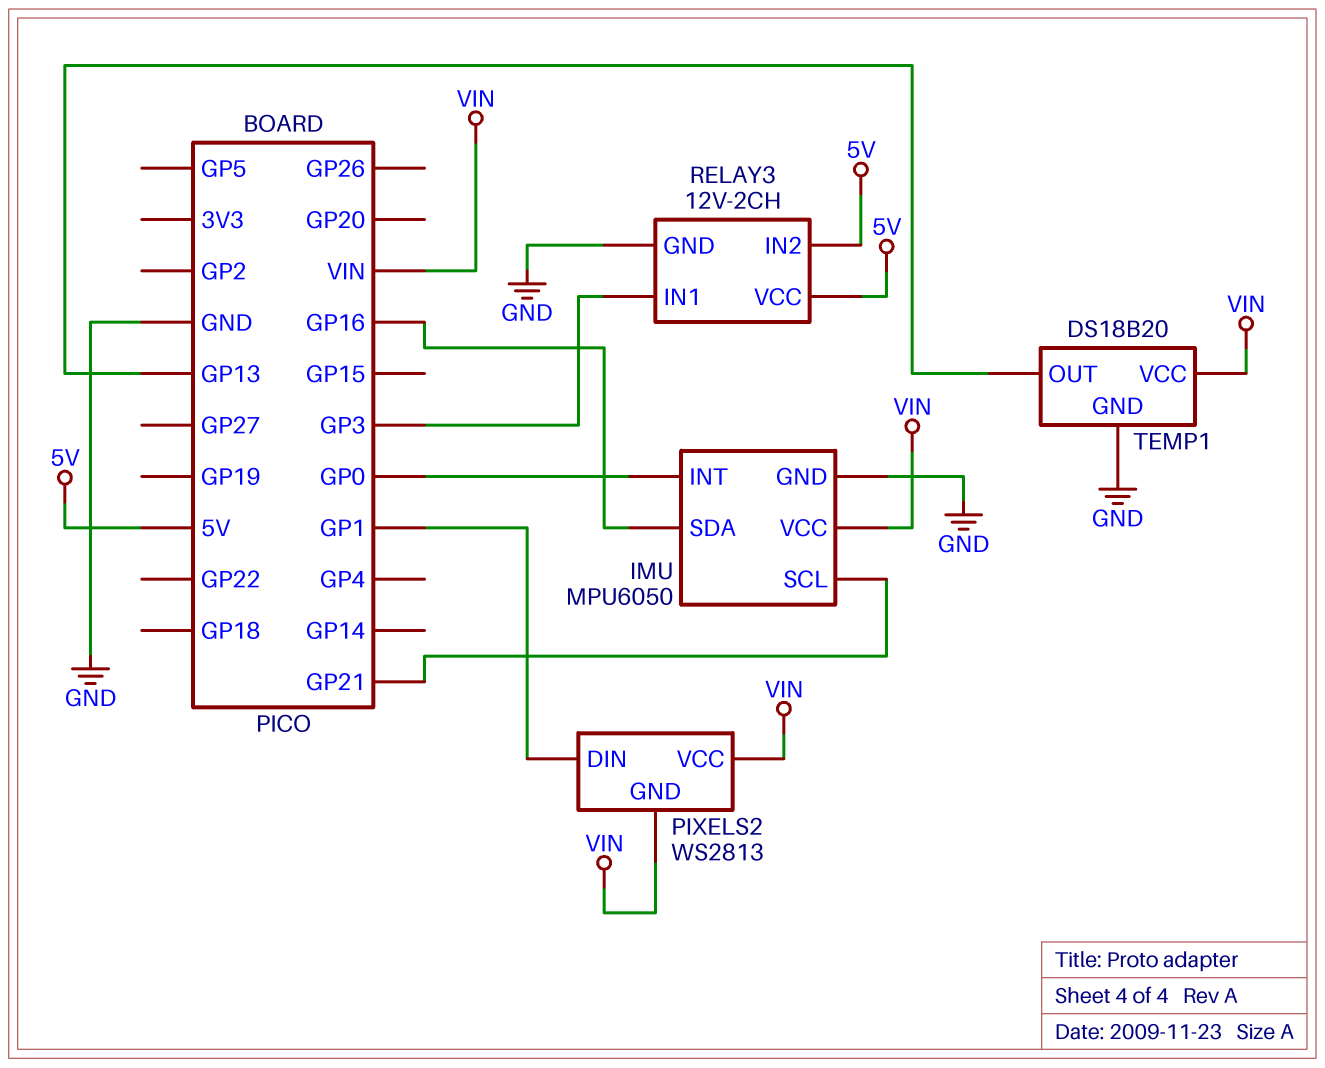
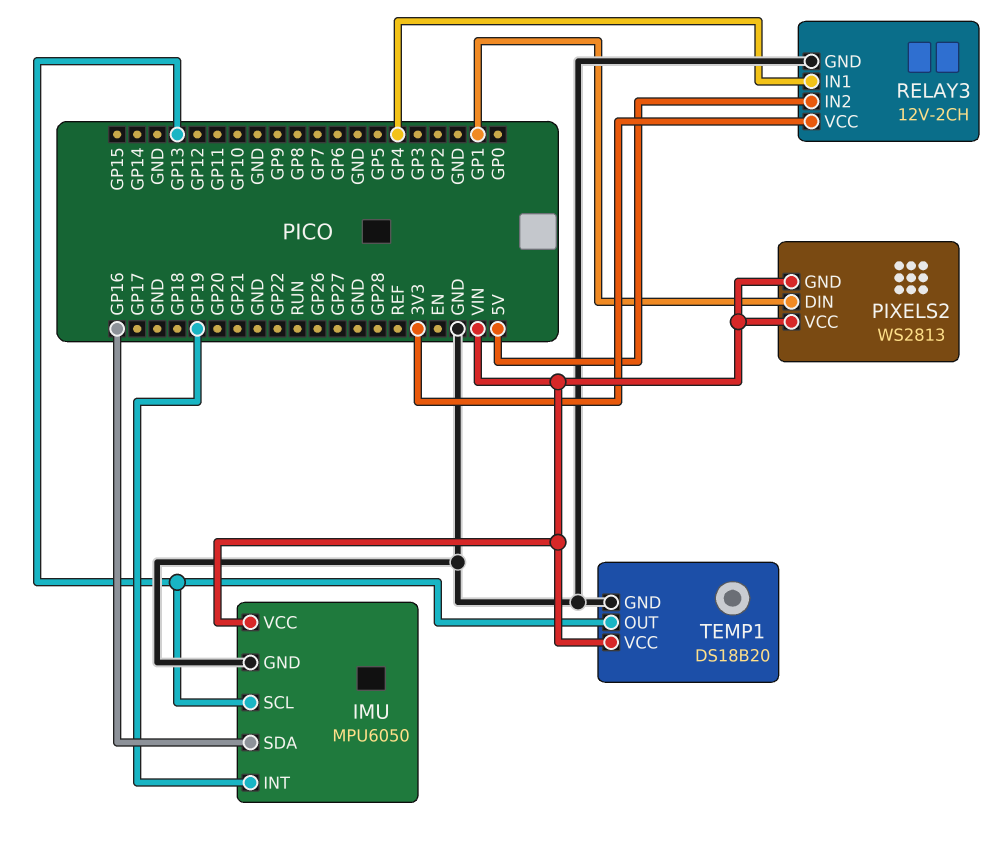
IMU pin INT: GP0 -> GP19
IMU pin SCL: GP21 -> GP13
RELAY3 pin IN1: GP3 -> GP4
RELAY3 pin VCC: 5V -> 3V3

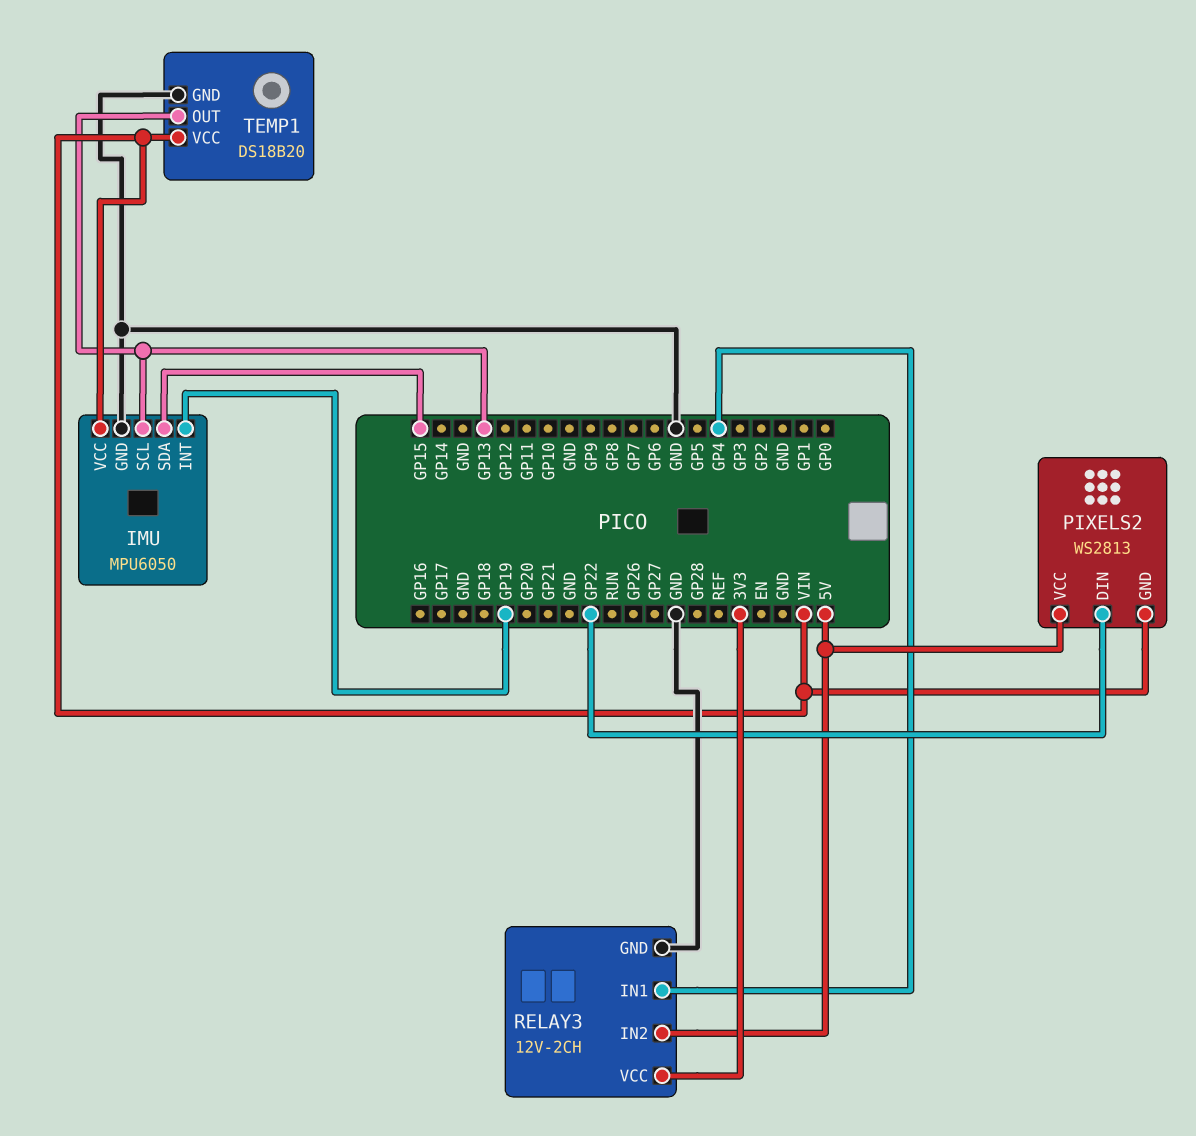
IMU pin SDA: GP16 -> GP15
PIXELS2 pin DIN: GP1 -> GP22
PIXELS2 pin VCC: VIN -> 5V

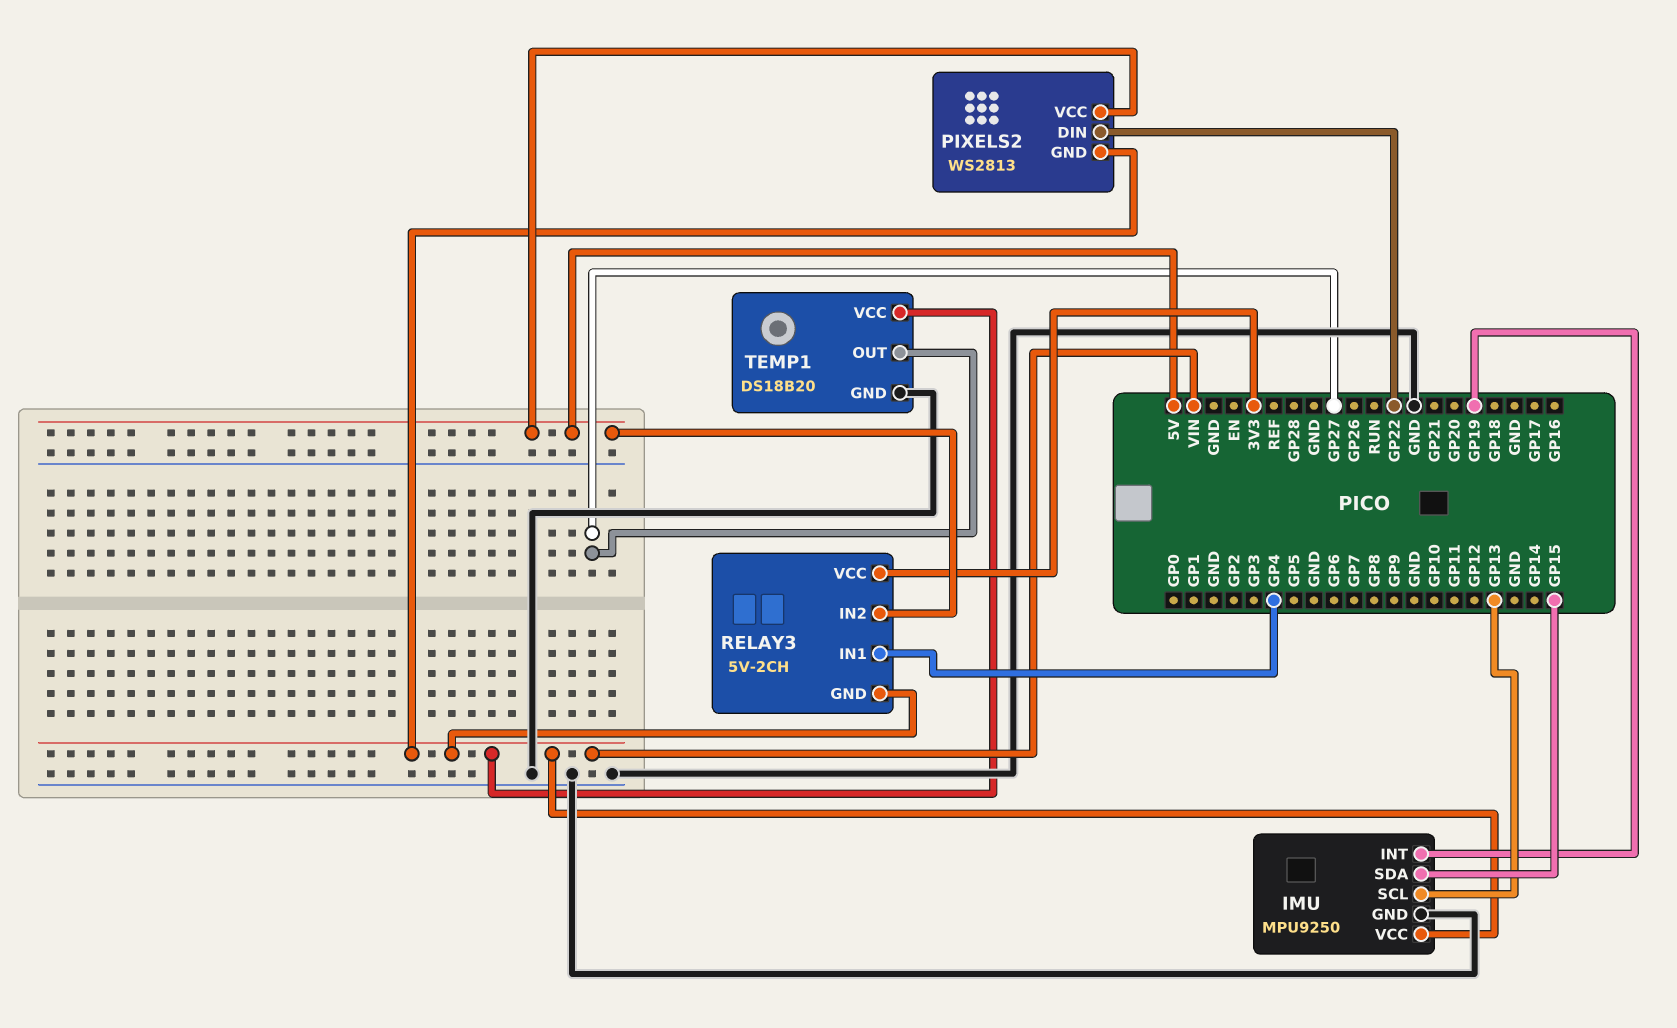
IMU: MPU6050 -> MPU9250
RELAY3: 12V-2CH -> 5V-2CH
RELAY3 pin GND: GND -> VIN
TEMP1 pin OUT: GP13 -> GP27

